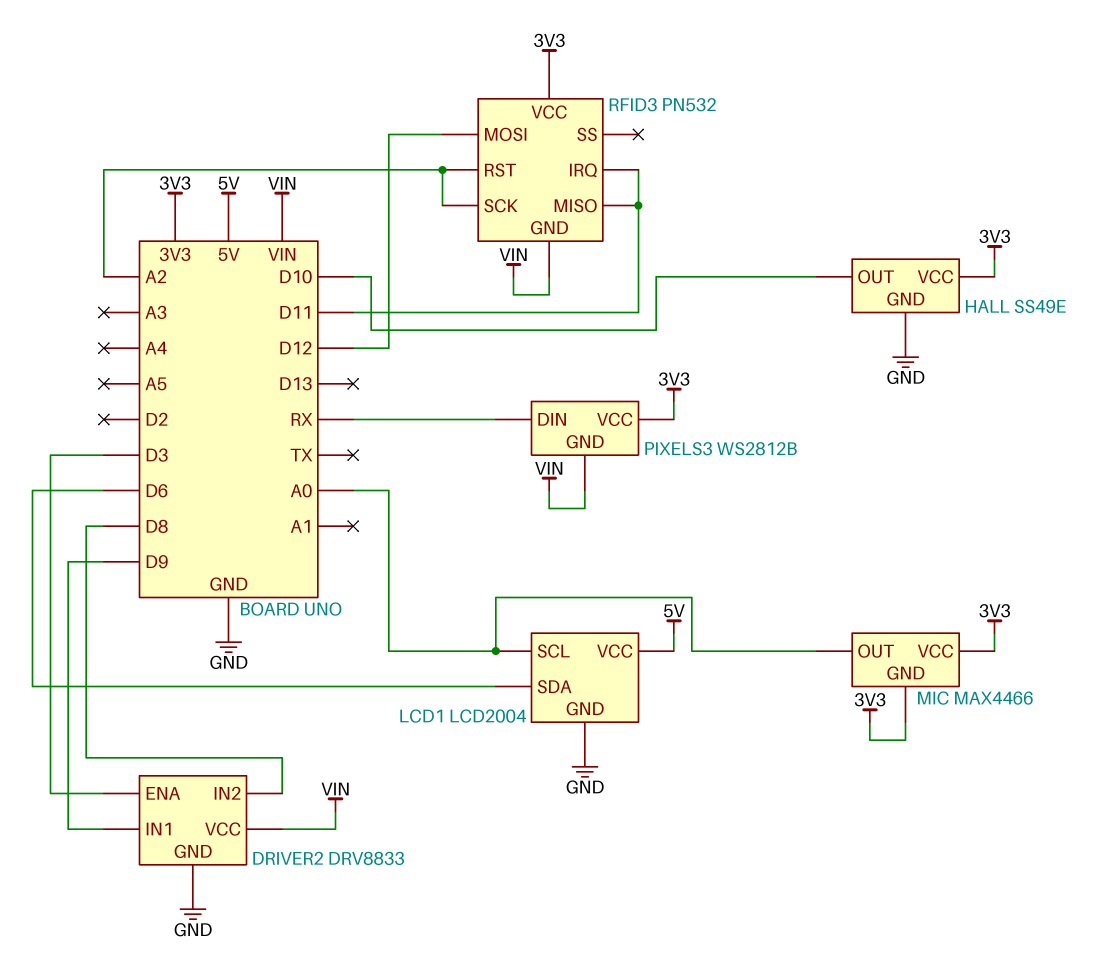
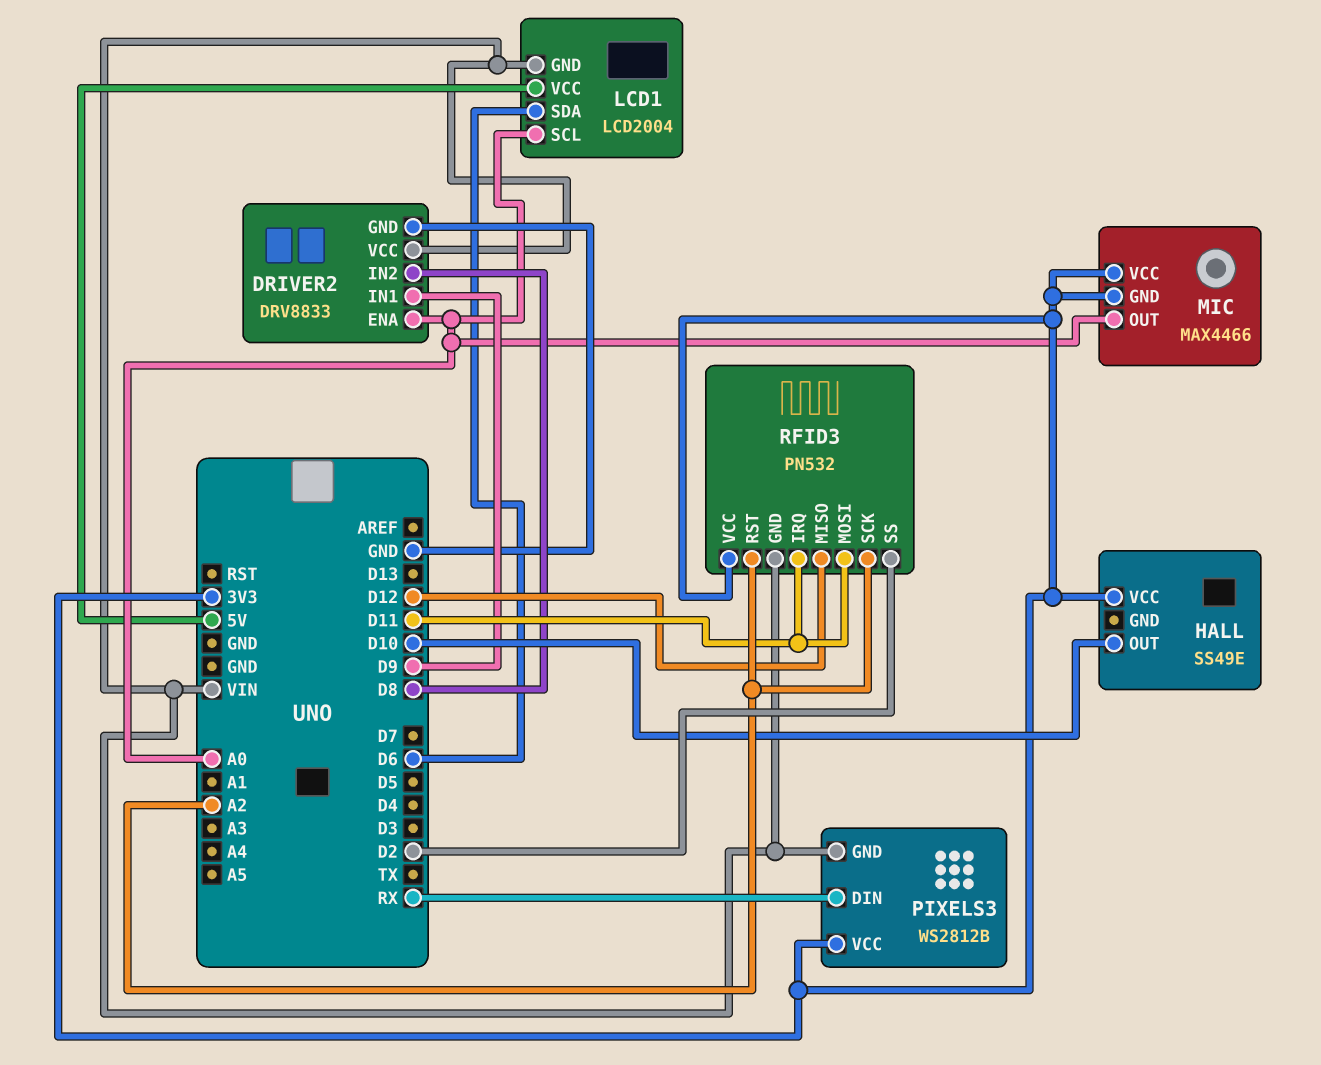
DRIVER2 pin ENA: D3 -> A0
HALL pin GND: GND -> none
LCD1 pin GND: GND -> VIN
RFID3 pin MISO: D11 -> D12
RFID3 pin MOSI: D12 -> D11
RFID3 pin SS: none -> D2

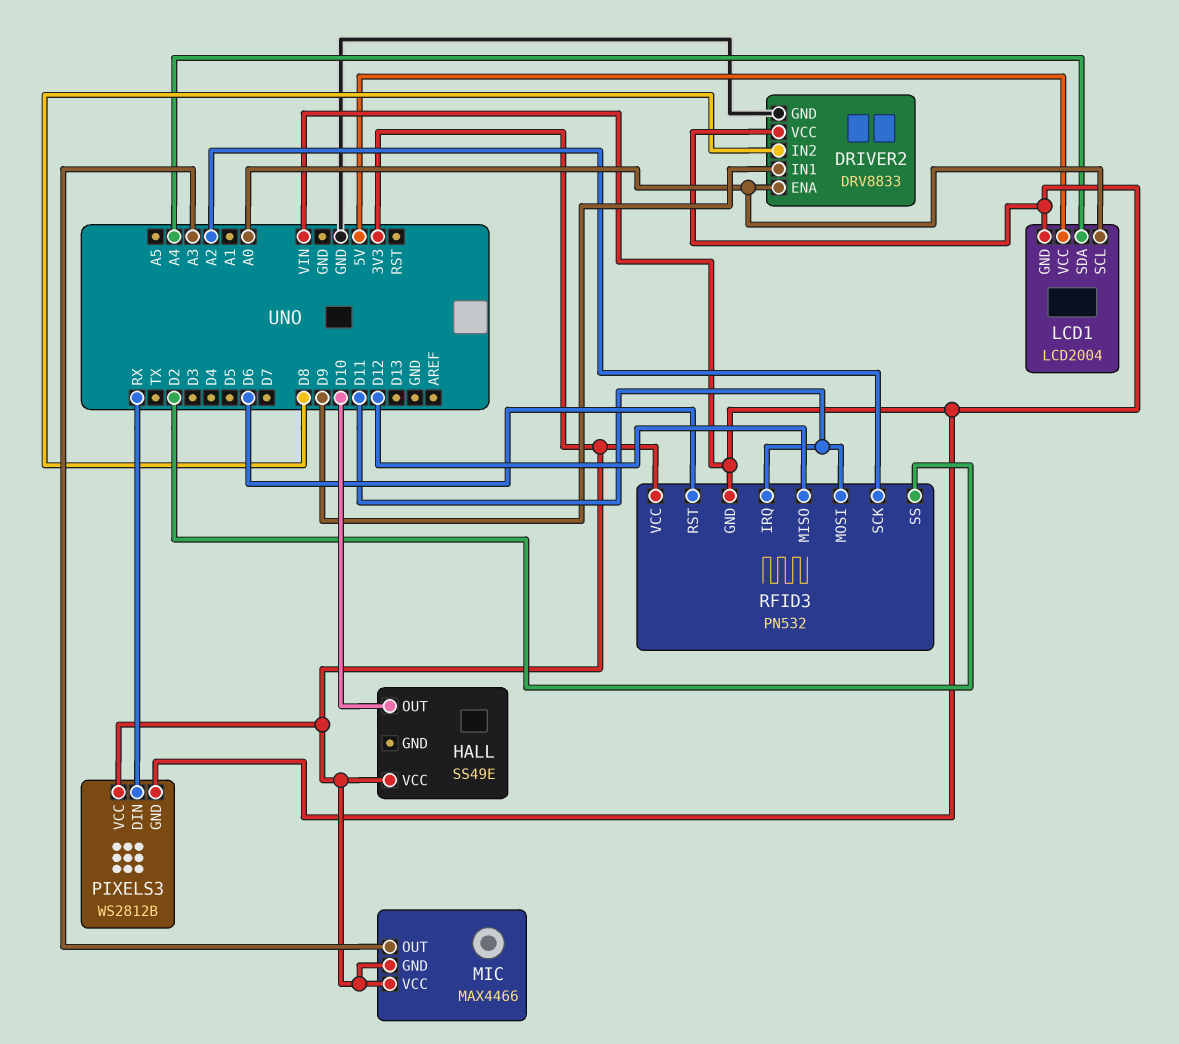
LCD1 pin SDA: D6 -> A4
MIC pin OUT: A0 -> A3
RFID3 pin RST: A2 -> D6

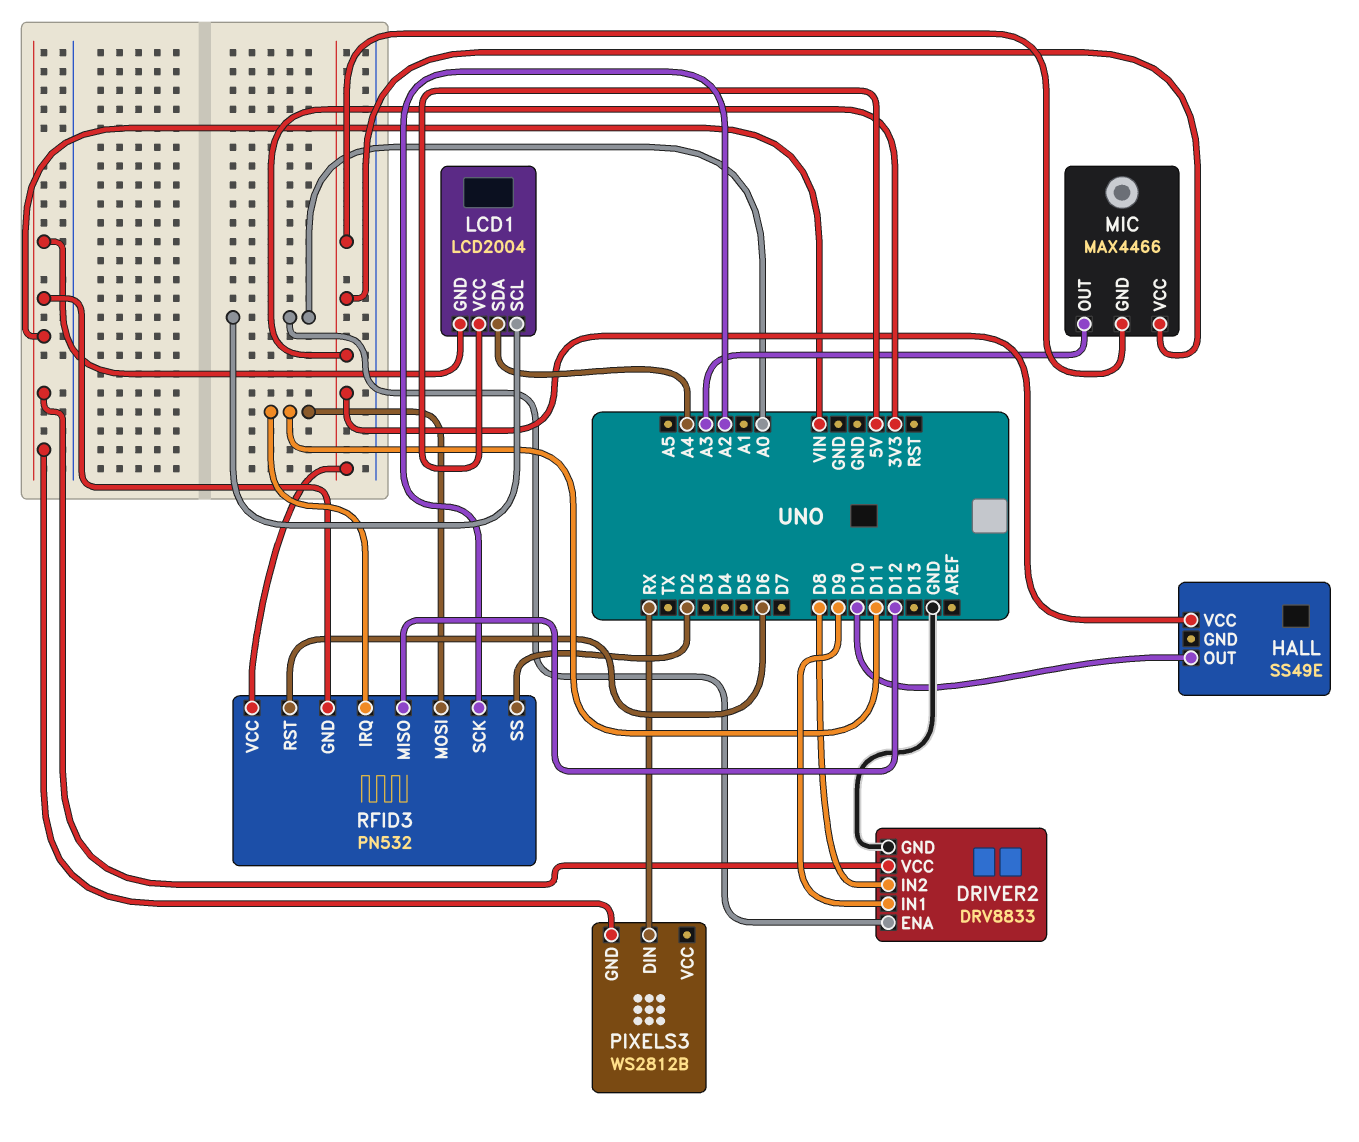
PIXELS3 pin VCC: 3V3 -> none

